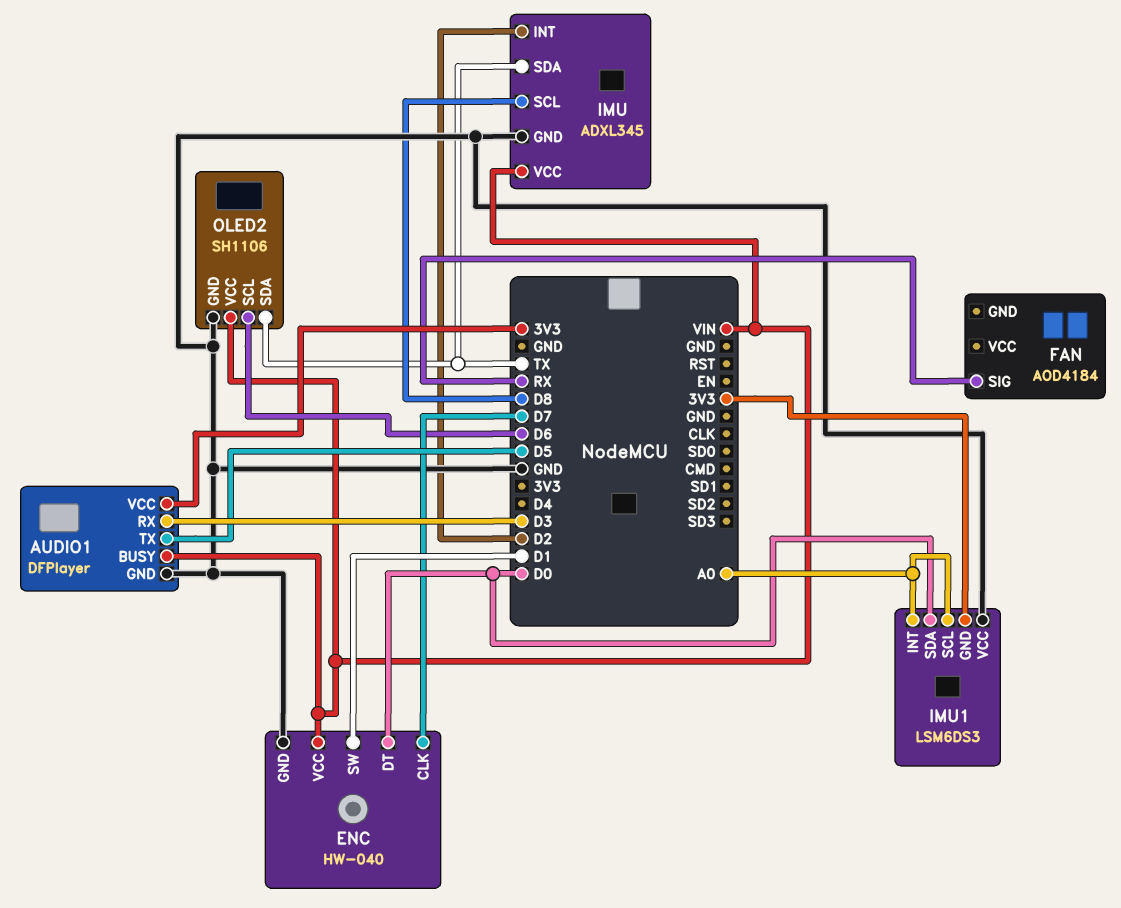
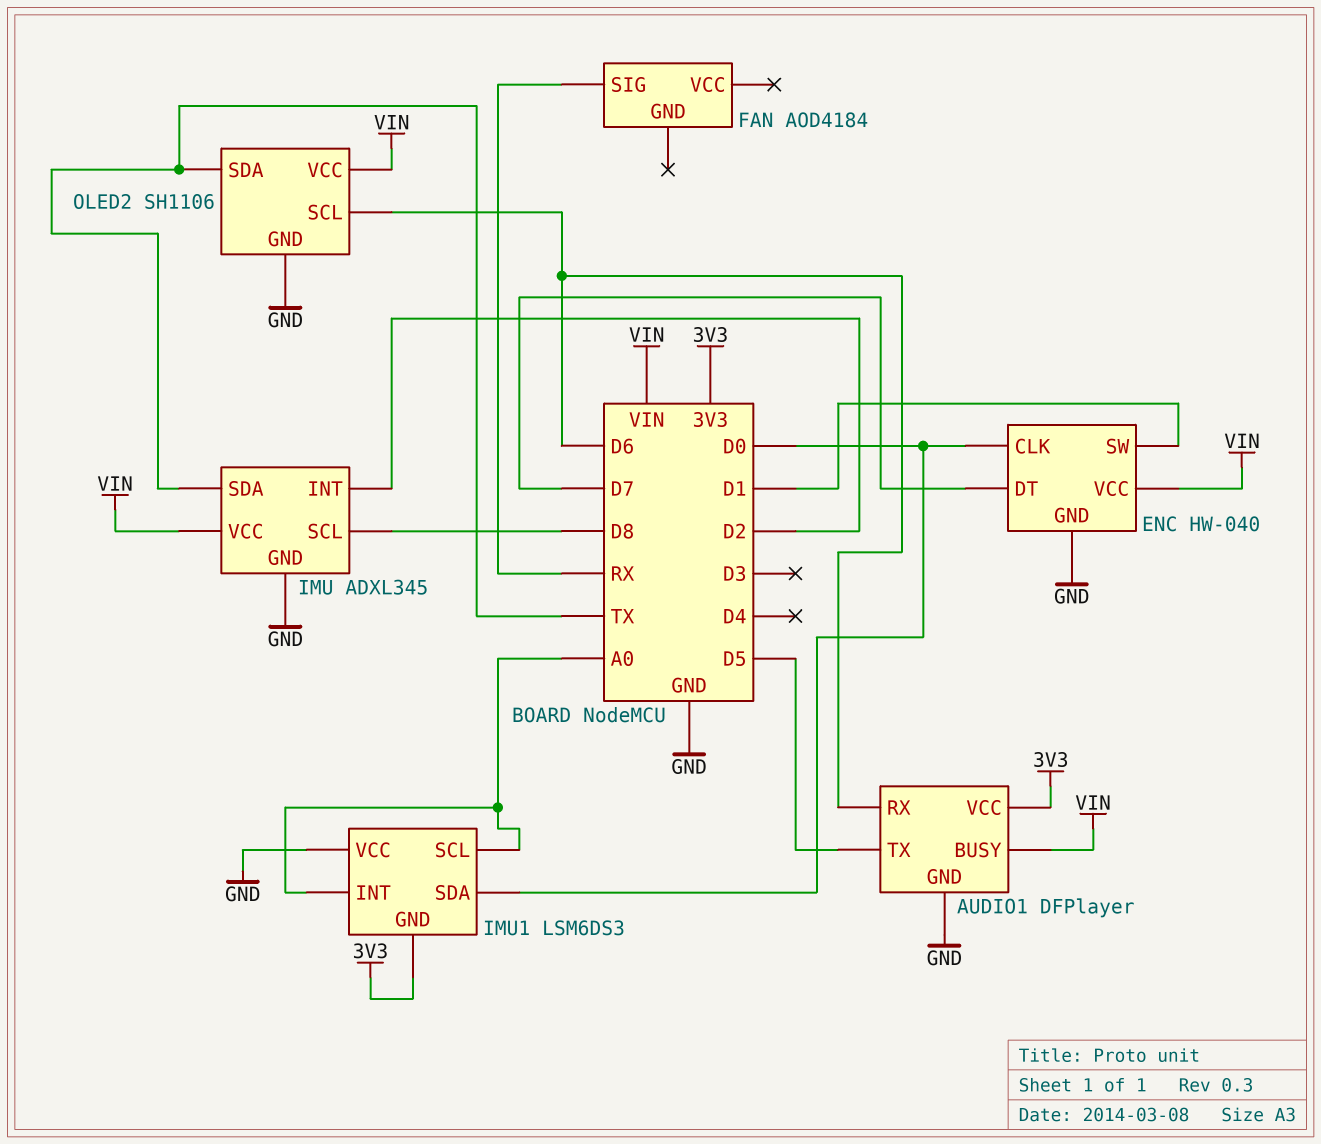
AUDIO1 pin RX: D3 -> D6
ENC pin CLK: D7 -> D0
ENC pin DT: D0 -> D7

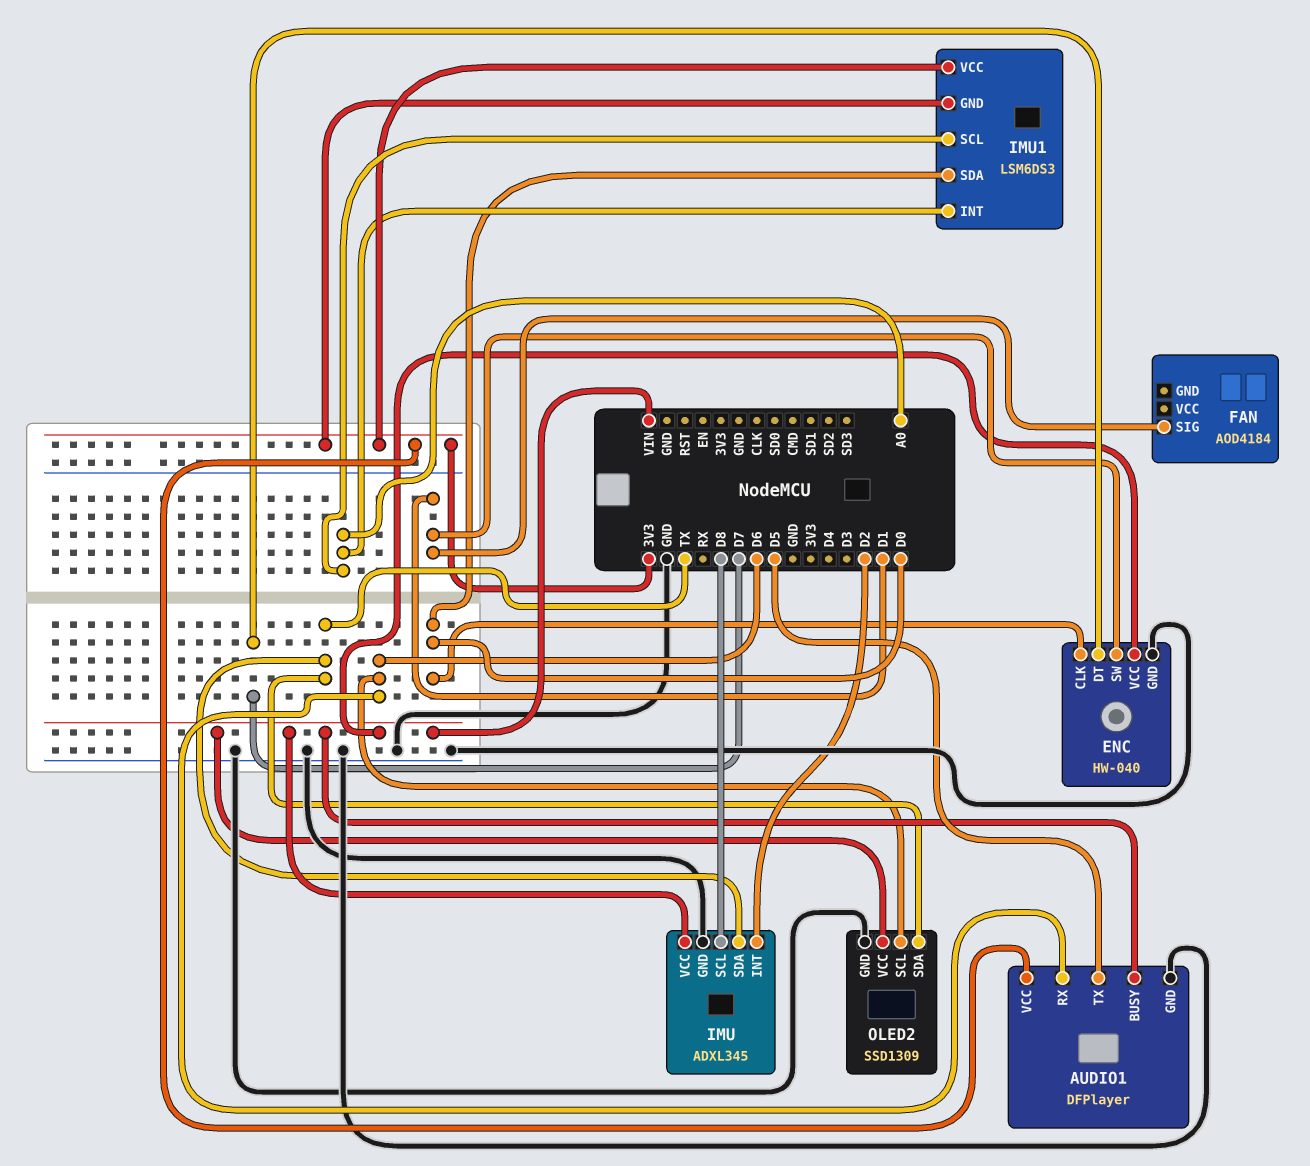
FAN pin SIG: RX -> D1
IMU1 pin VCC: GND -> 3V3
OLED2: SH1106 -> SSD1309

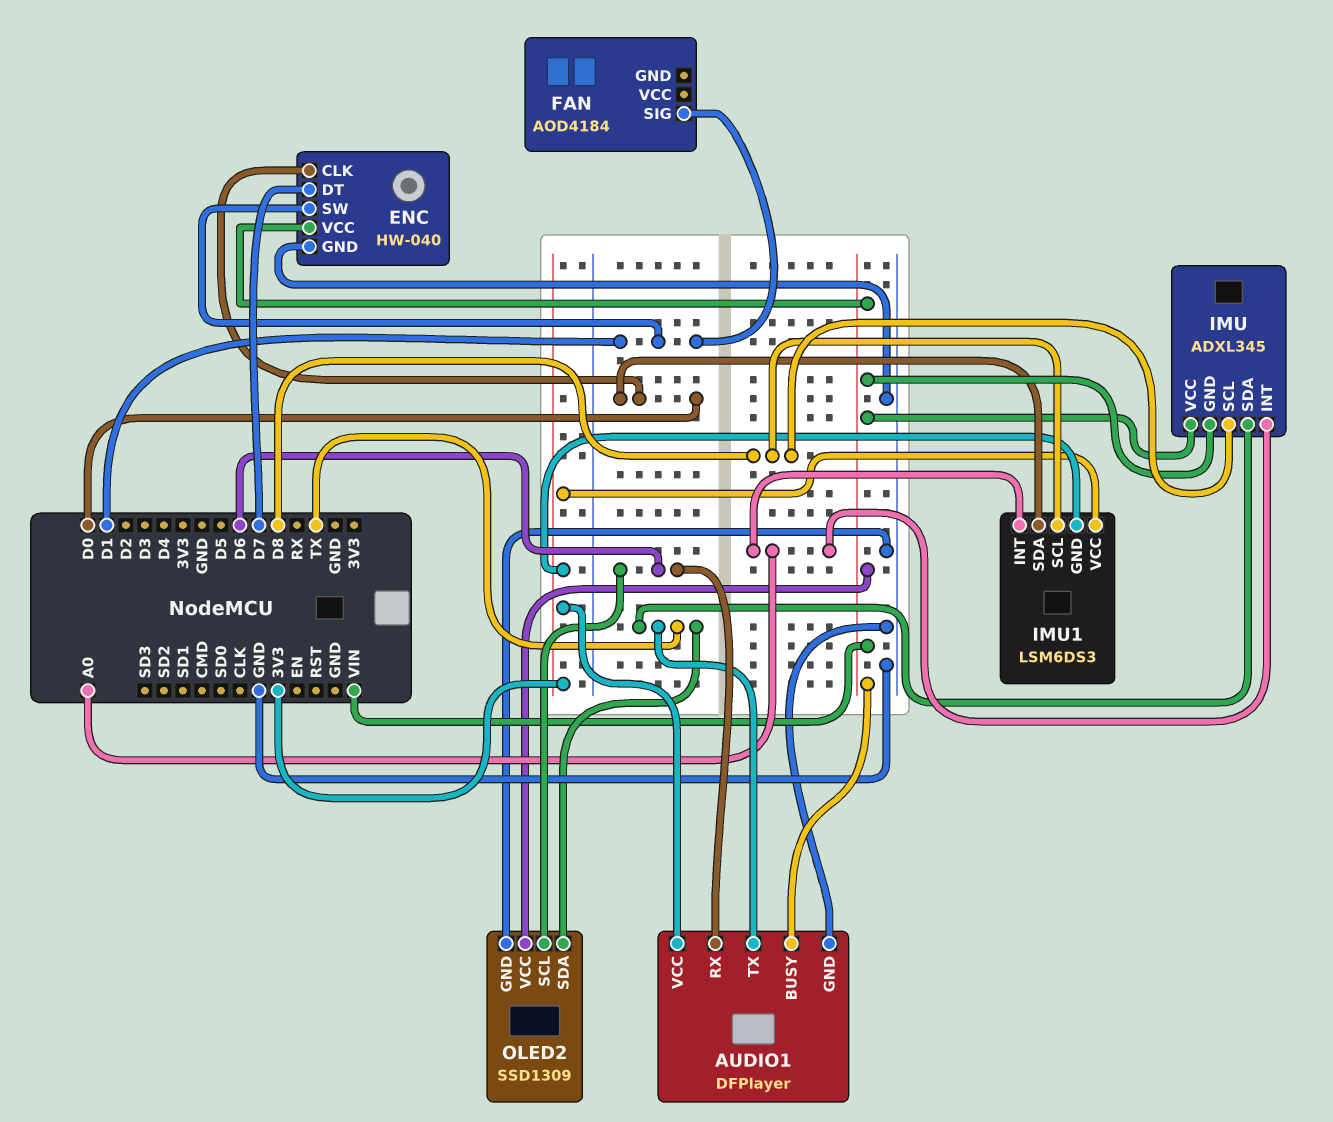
AUDIO1 pin TX: D5 -> TX
IMU pin GND: GND -> VIN
IMU pin INT: D2 -> A0
IMU1 pin SCL: A0 -> D8

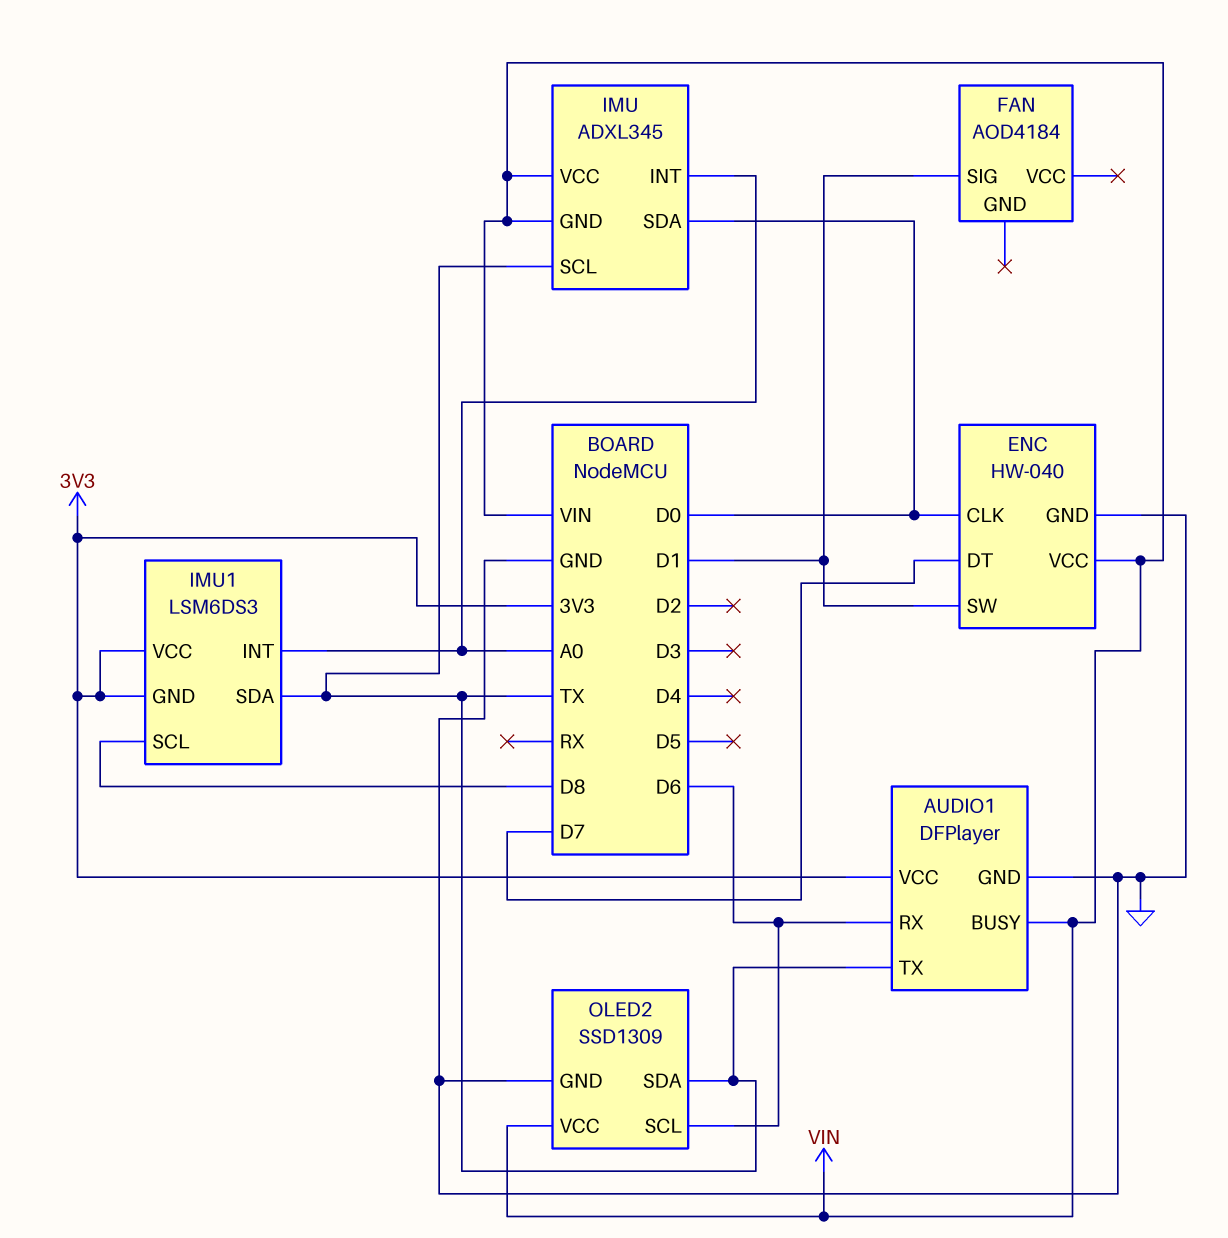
IMU pin SCL: D8 -> TX
IMU pin SDA: TX -> D0
IMU1 pin SDA: D0 -> TX

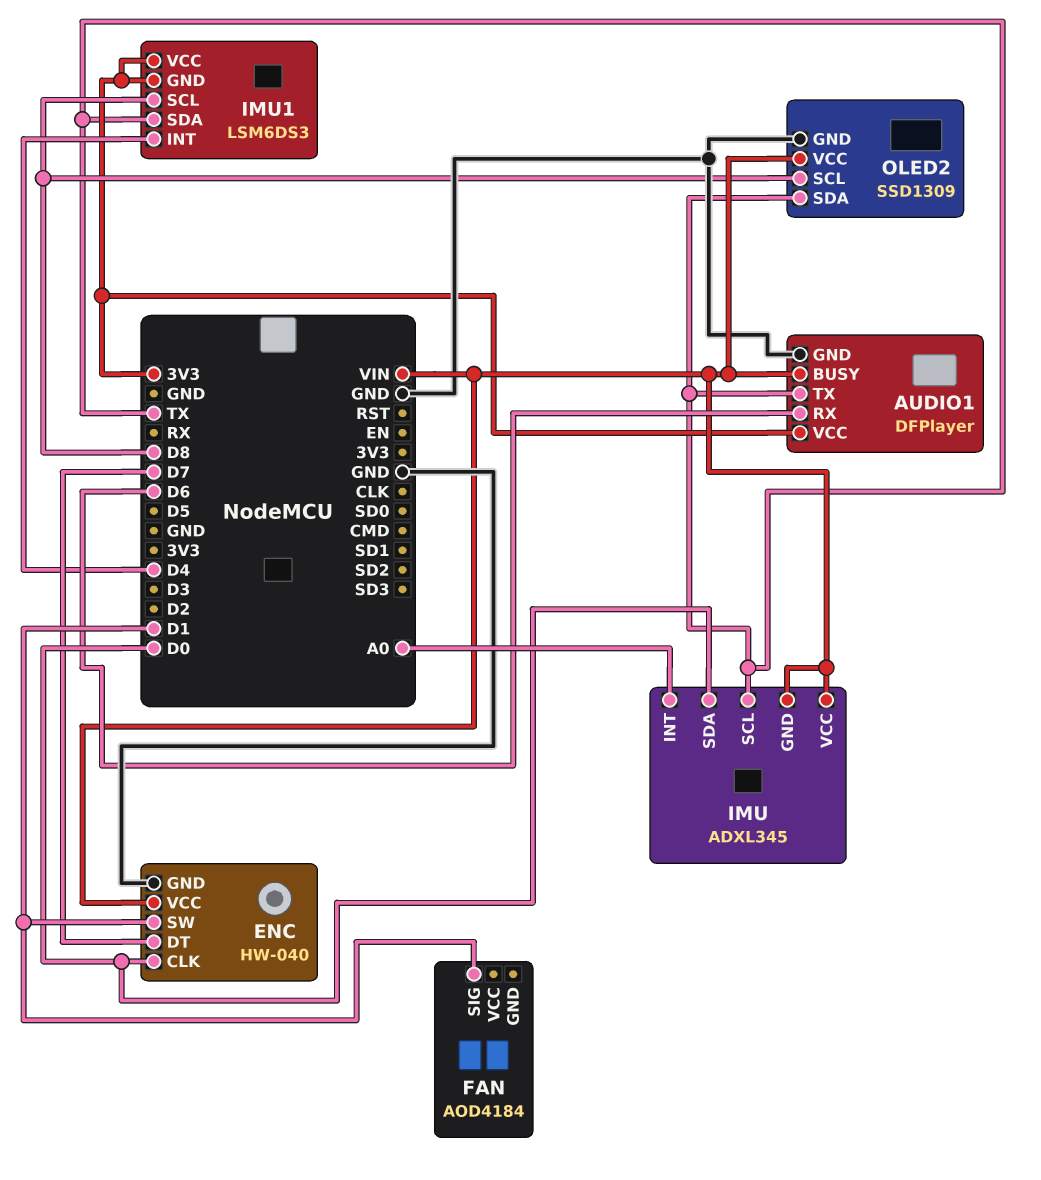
IMU1 pin INT: A0 -> D4
OLED2 pin SCL: D6 -> D8

